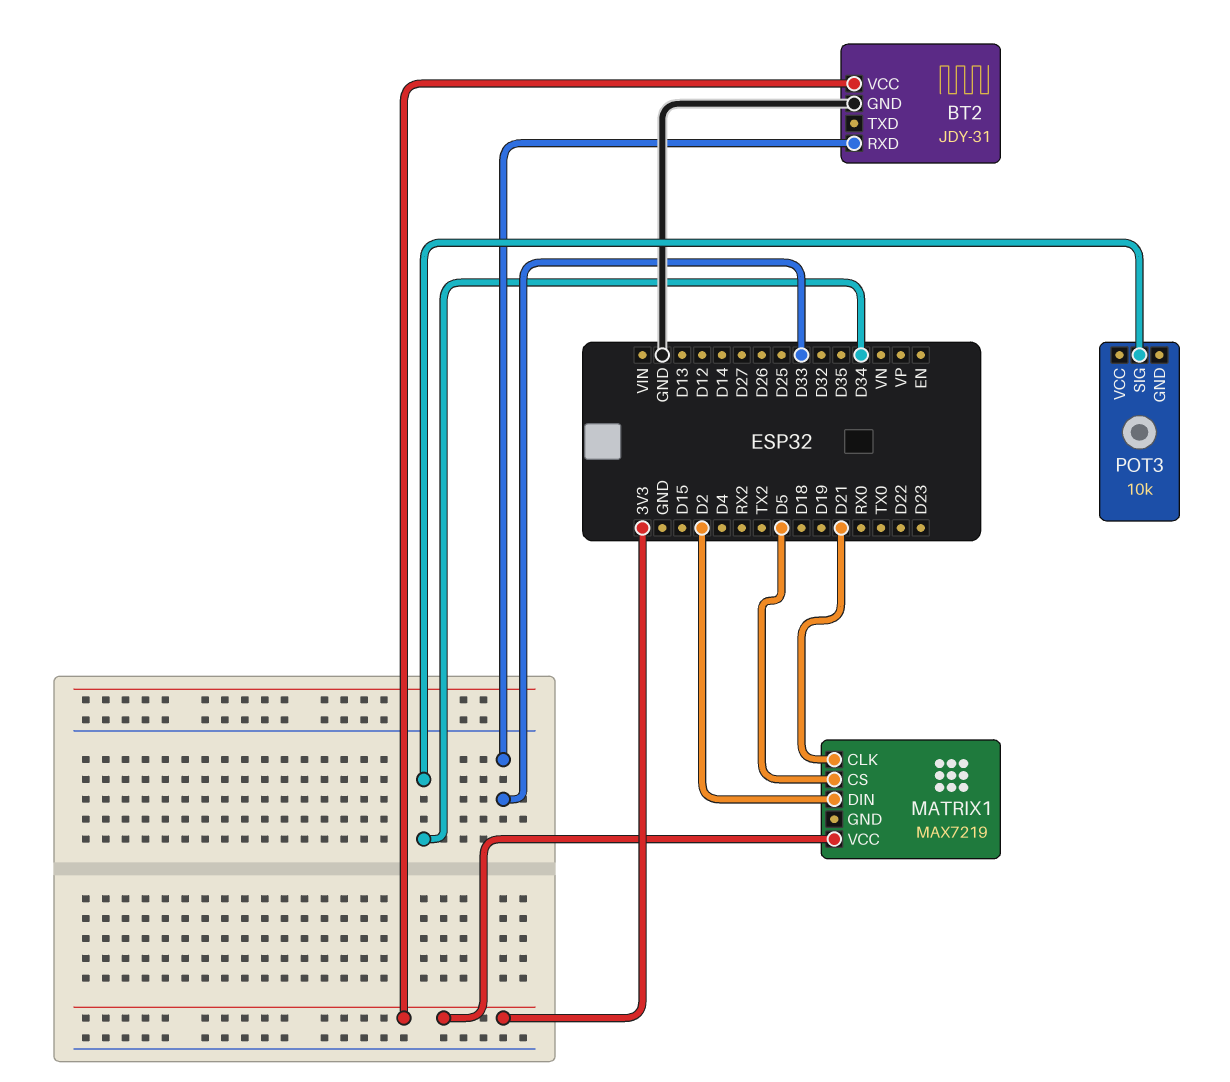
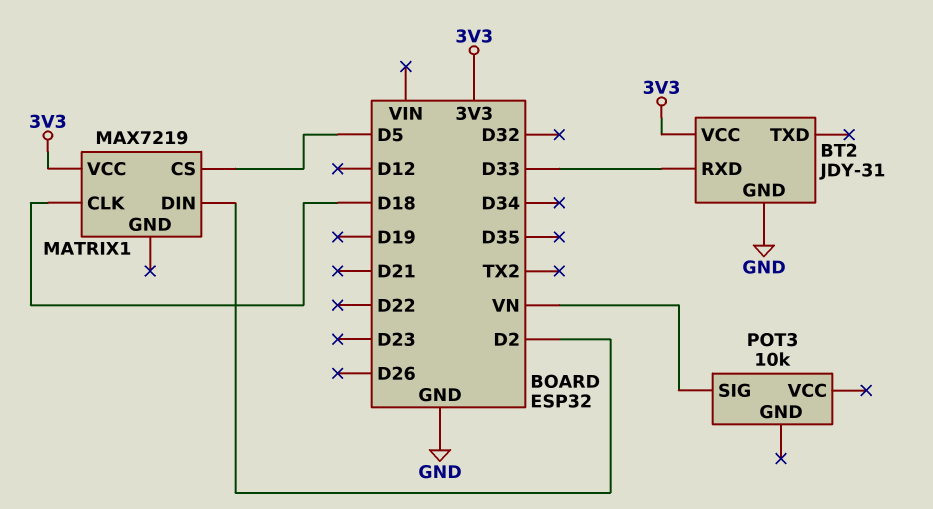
MATRIX1 pin CLK: D21 -> D18
POT3 pin SIG: D34 -> VN

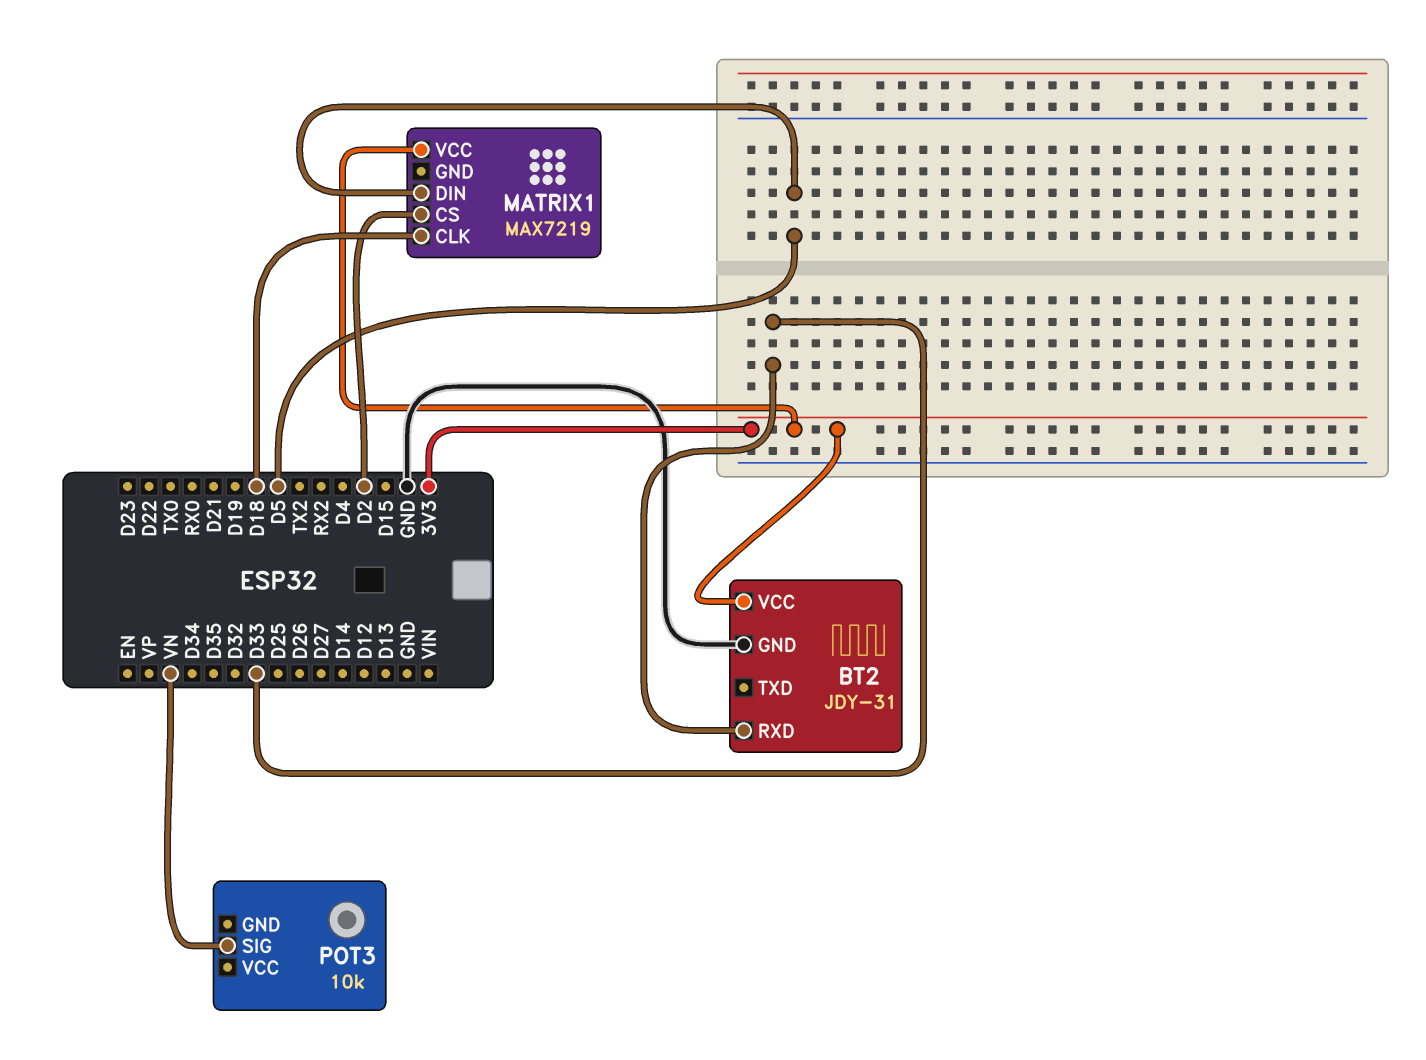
MATRIX1 pin CS: D5 -> D2
MATRIX1 pin DIN: D2 -> D5

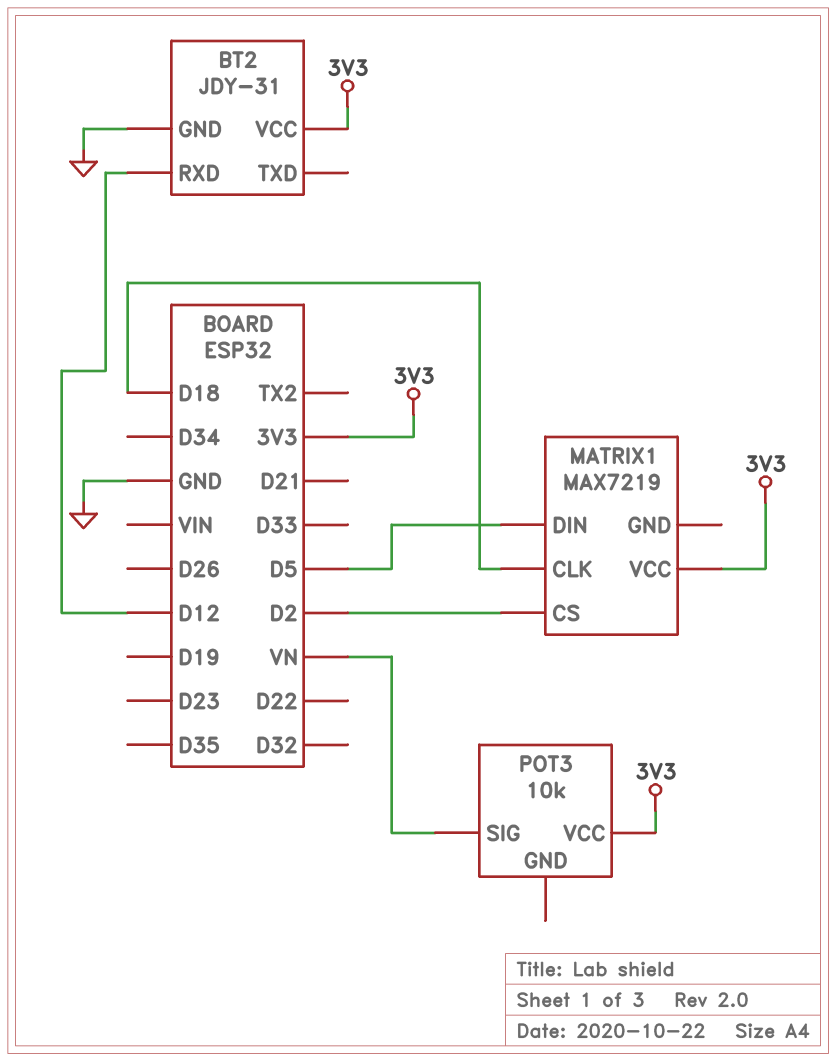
BT2 pin RXD: D33 -> D12
POT3 pin VCC: none -> 3V3

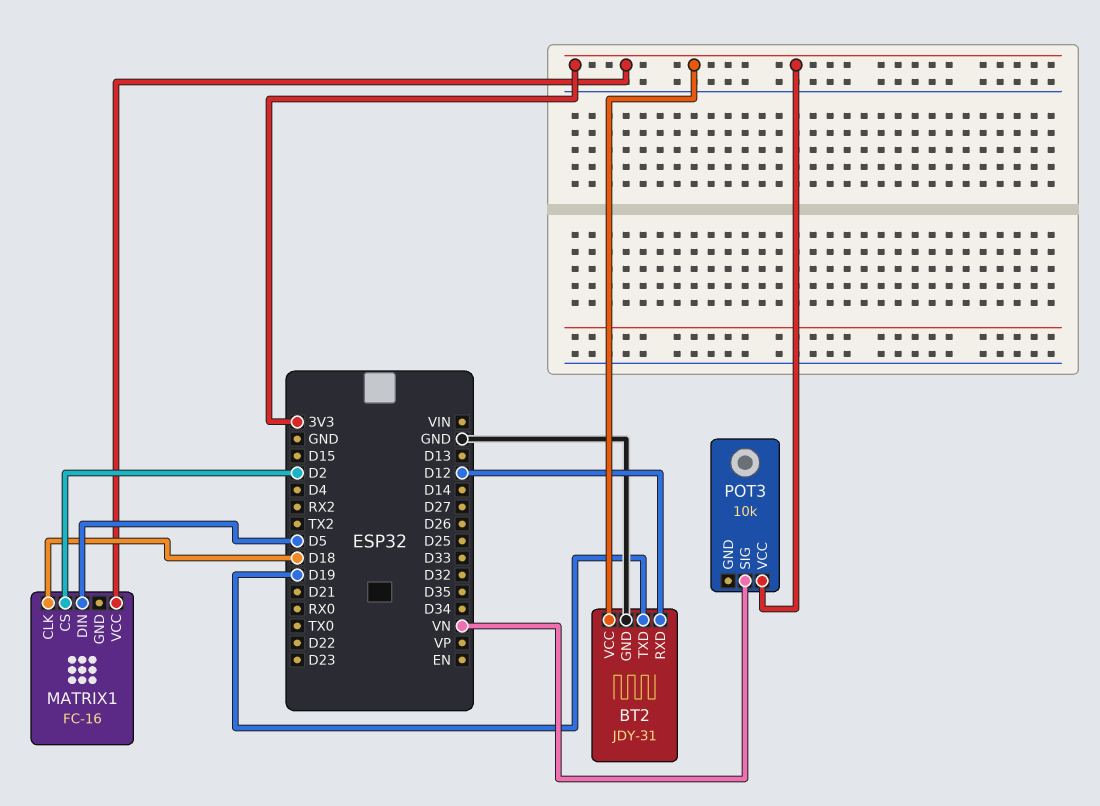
BT2 pin TXD: none -> D19
MATRIX1: MAX7219 -> FC-16

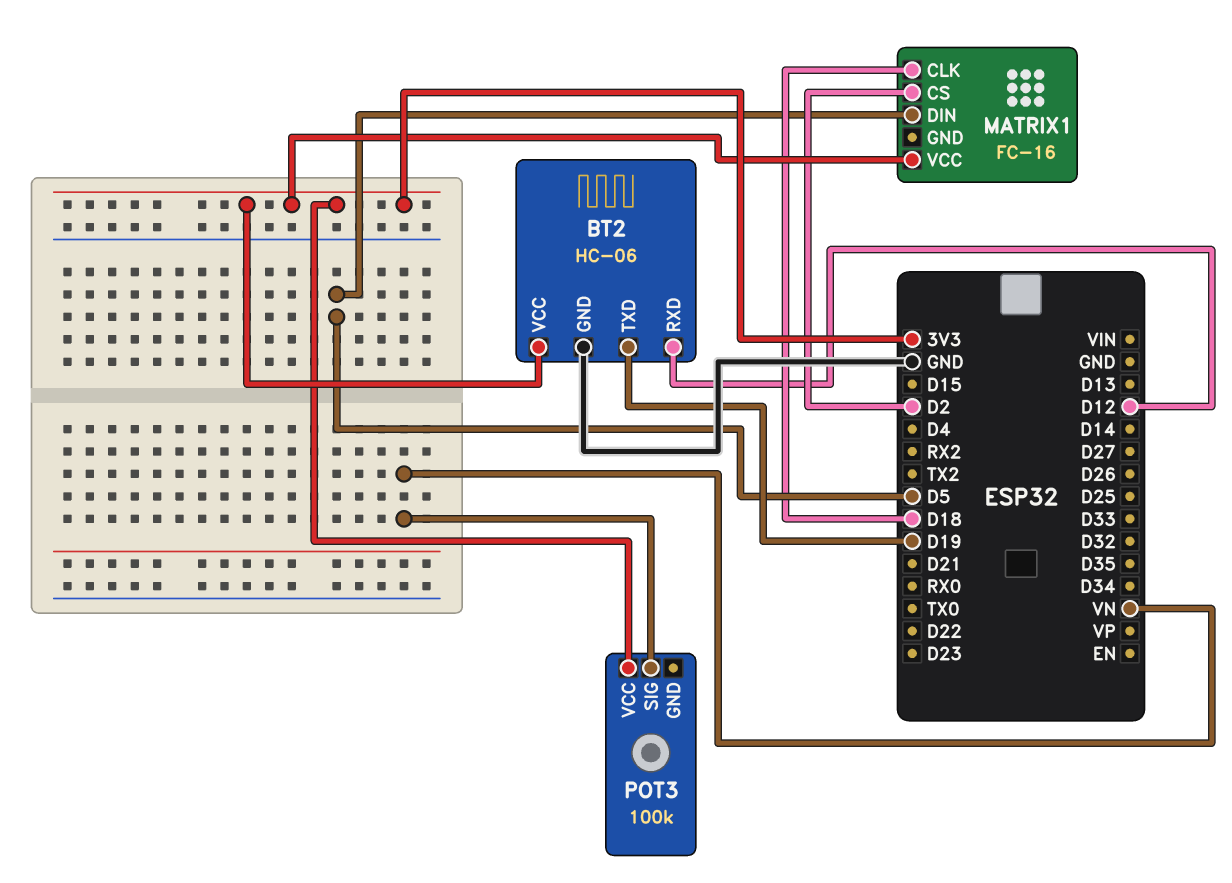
BT2: JDY-31 -> HC-06
POT3: 10k -> 100k

